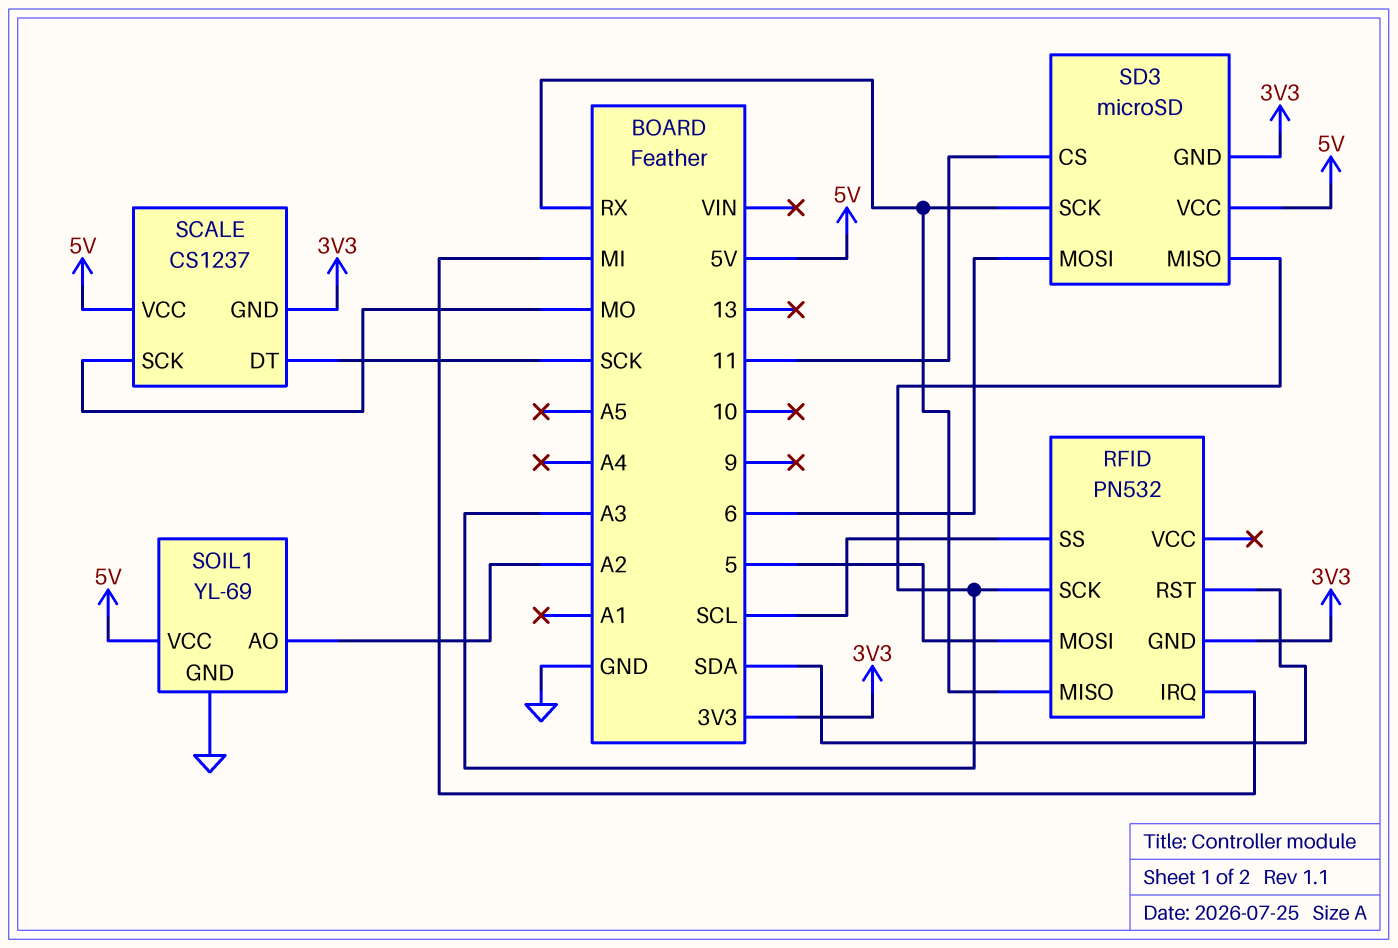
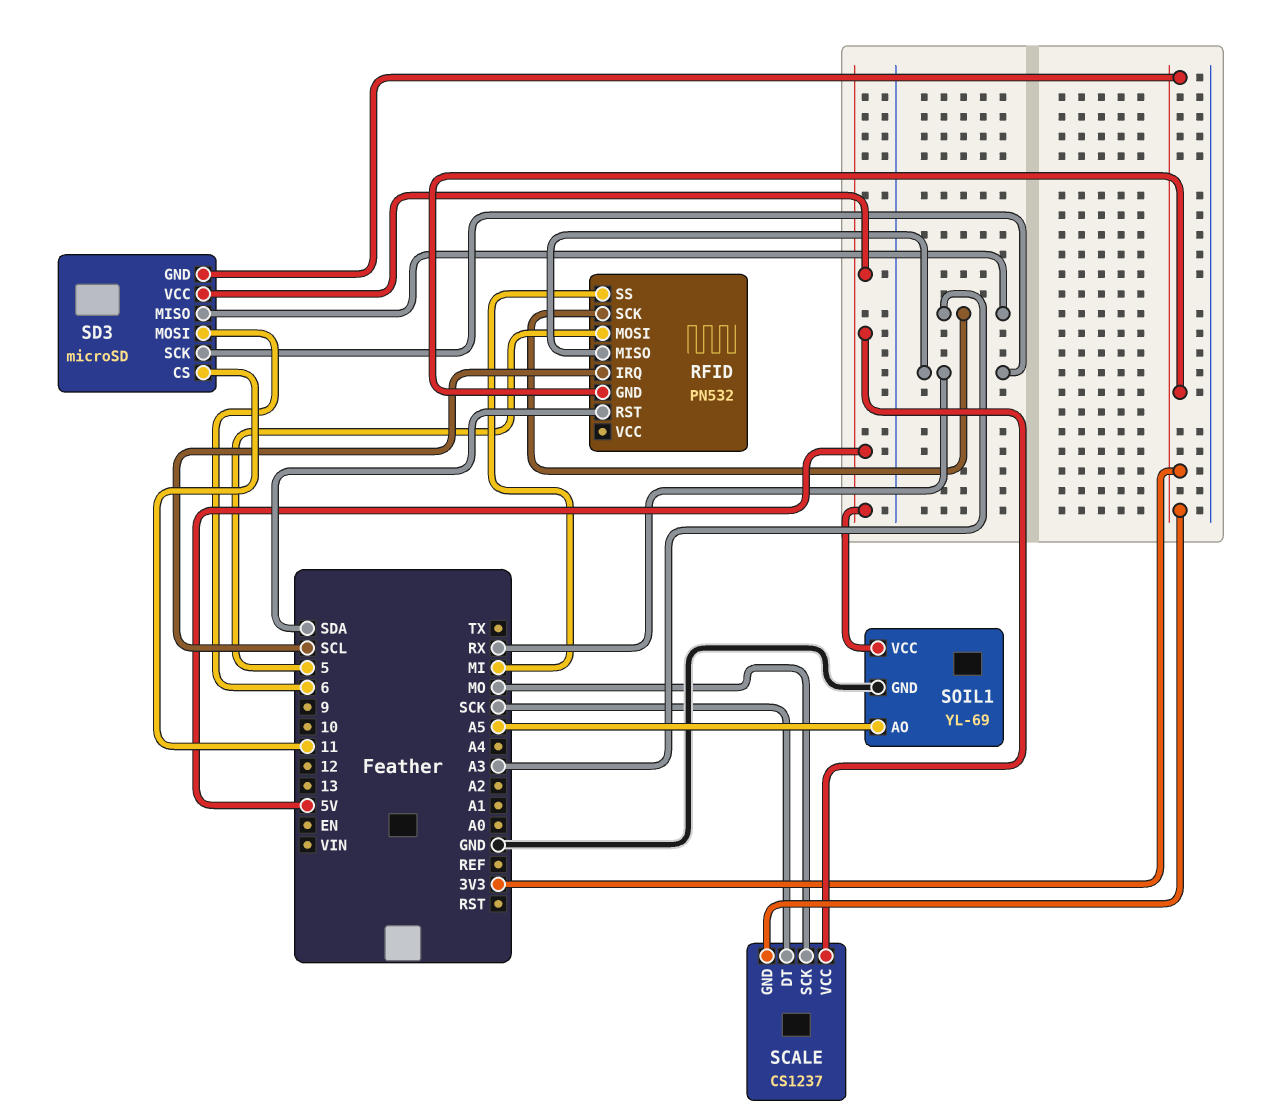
RFID pin IRQ: MI -> SCL
RFID pin SS: SCL -> MI
SOIL1 pin AO: A2 -> A5

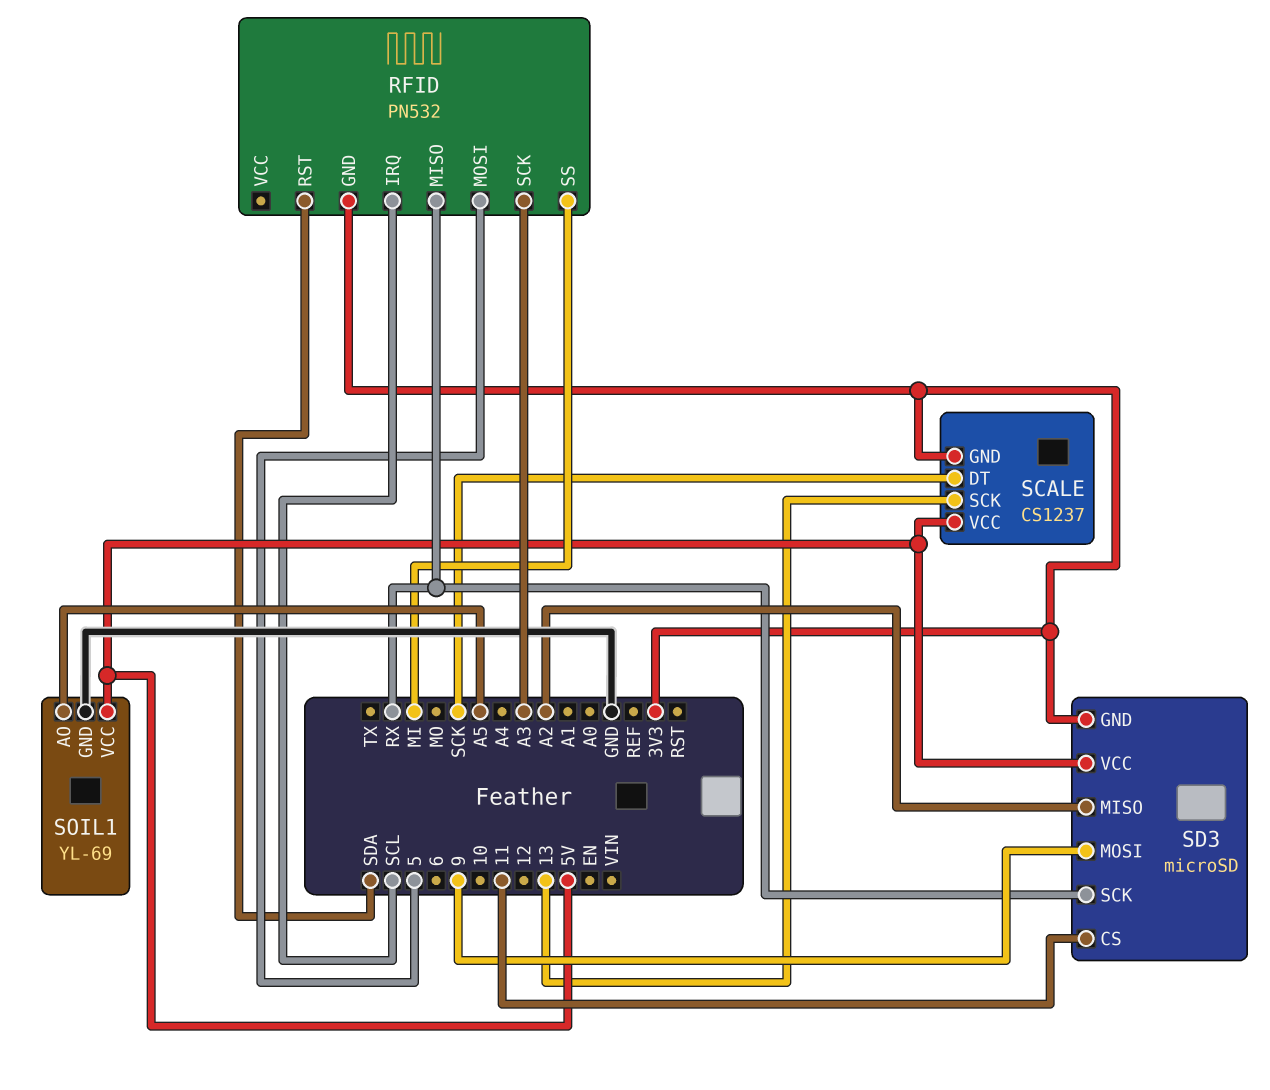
SCALE pin SCK: MO -> 13
SD3 pin MISO: A3 -> A2
SD3 pin MOSI: 6 -> 9

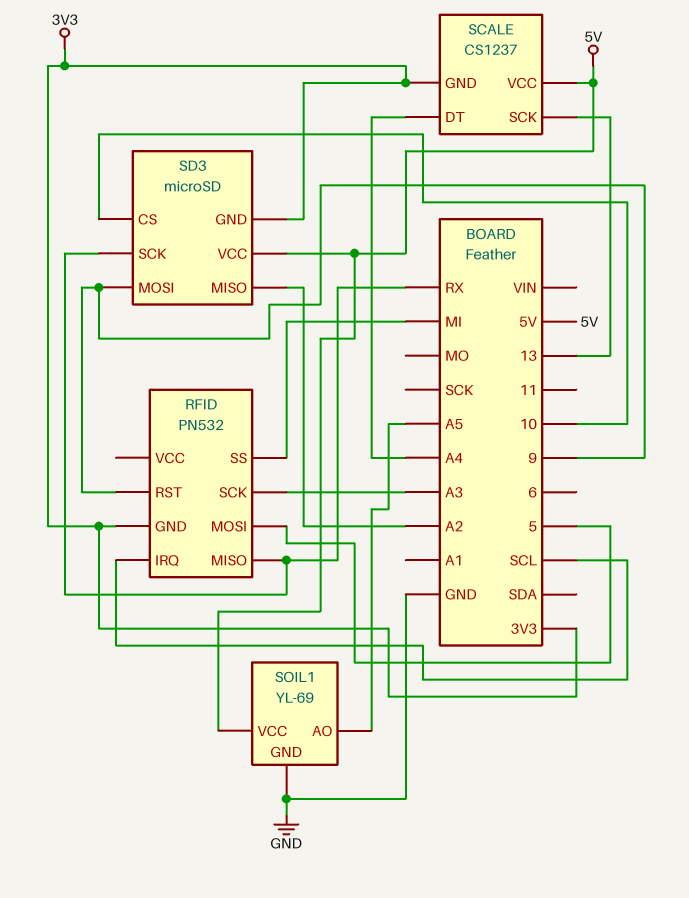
RFID pin RST: SDA -> 9
SCALE pin DT: SCK -> A4
SD3 pin CS: 11 -> 10

